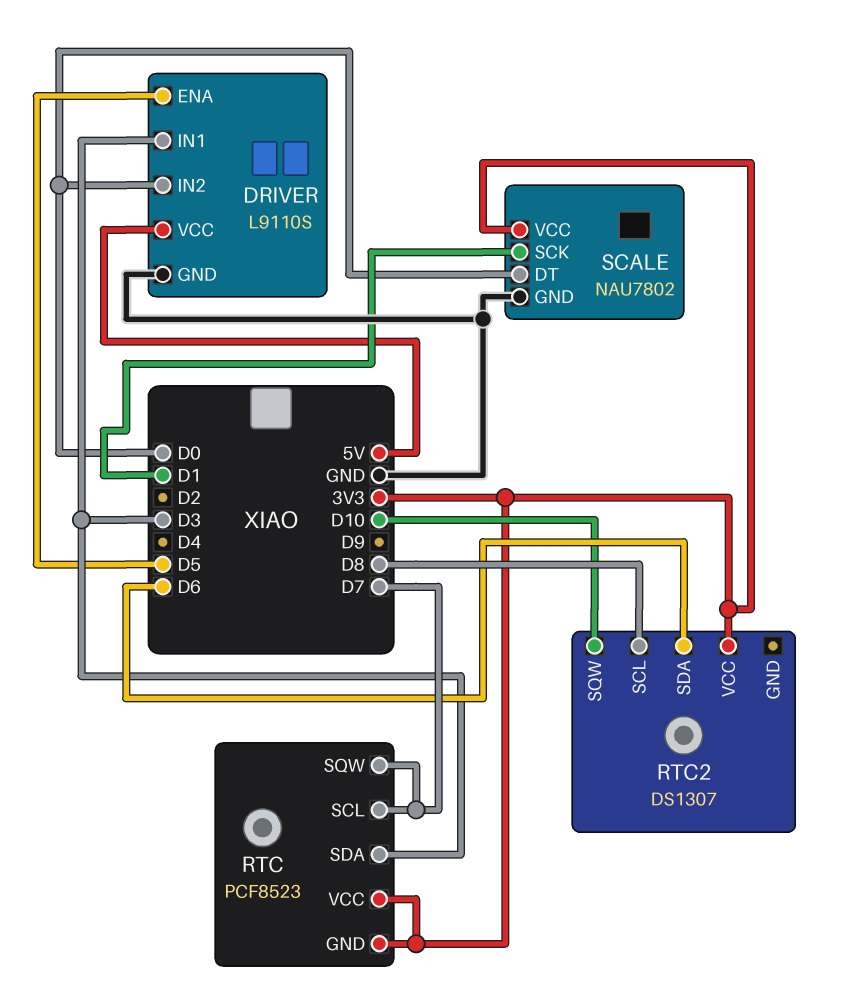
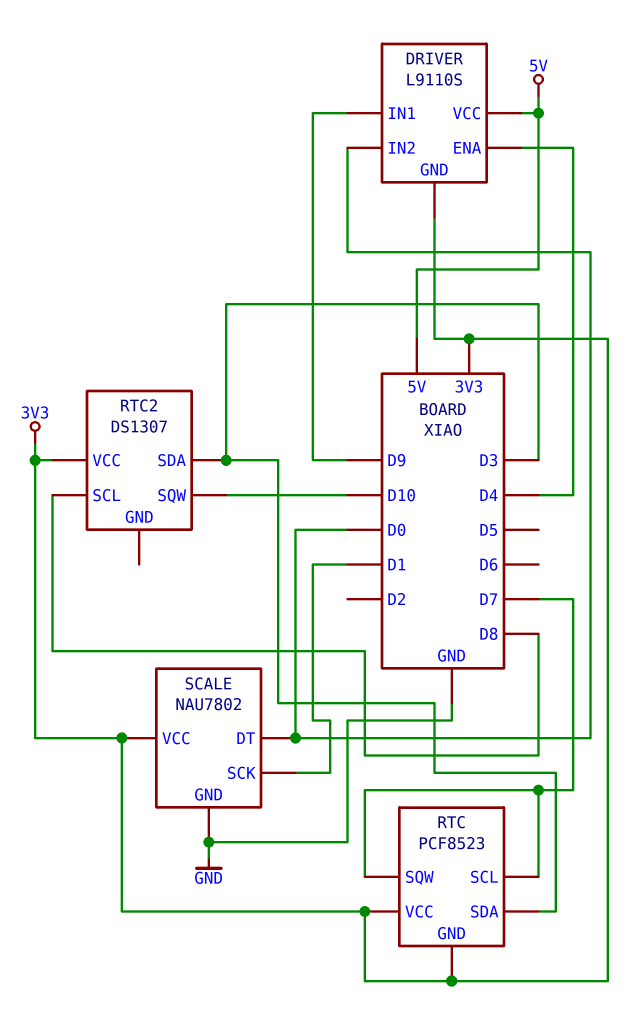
DRIVER pin ENA: D5 -> D4
DRIVER pin GND: GND -> 3V3
DRIVER pin IN1: D3 -> D9
RTC2 pin SDA: D6 -> D3

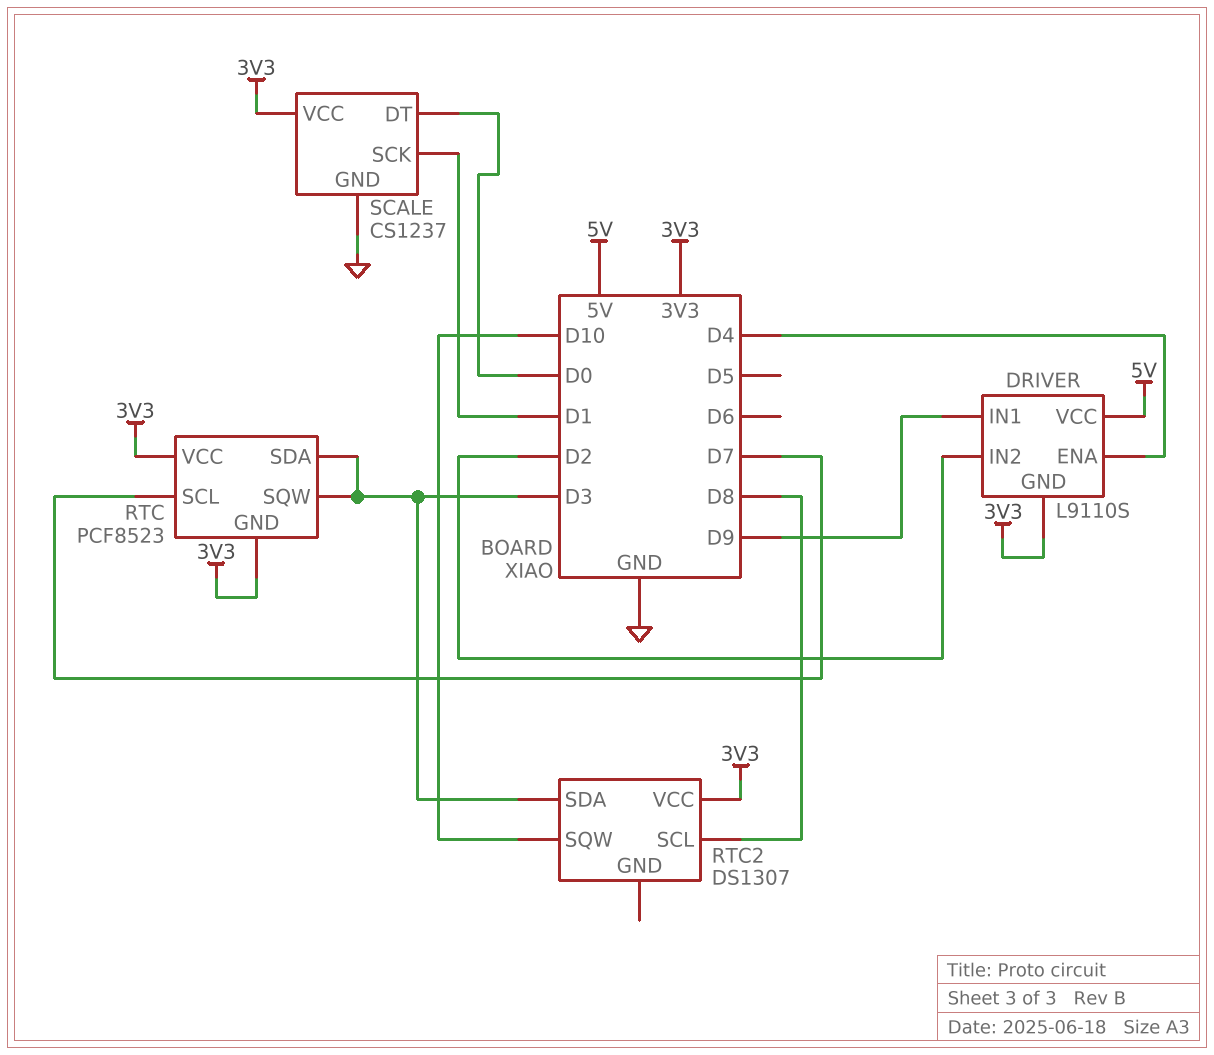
DRIVER pin IN2: D0 -> D2
RTC pin SQW: D7 -> D3
SCALE: NAU7802 -> CS1237

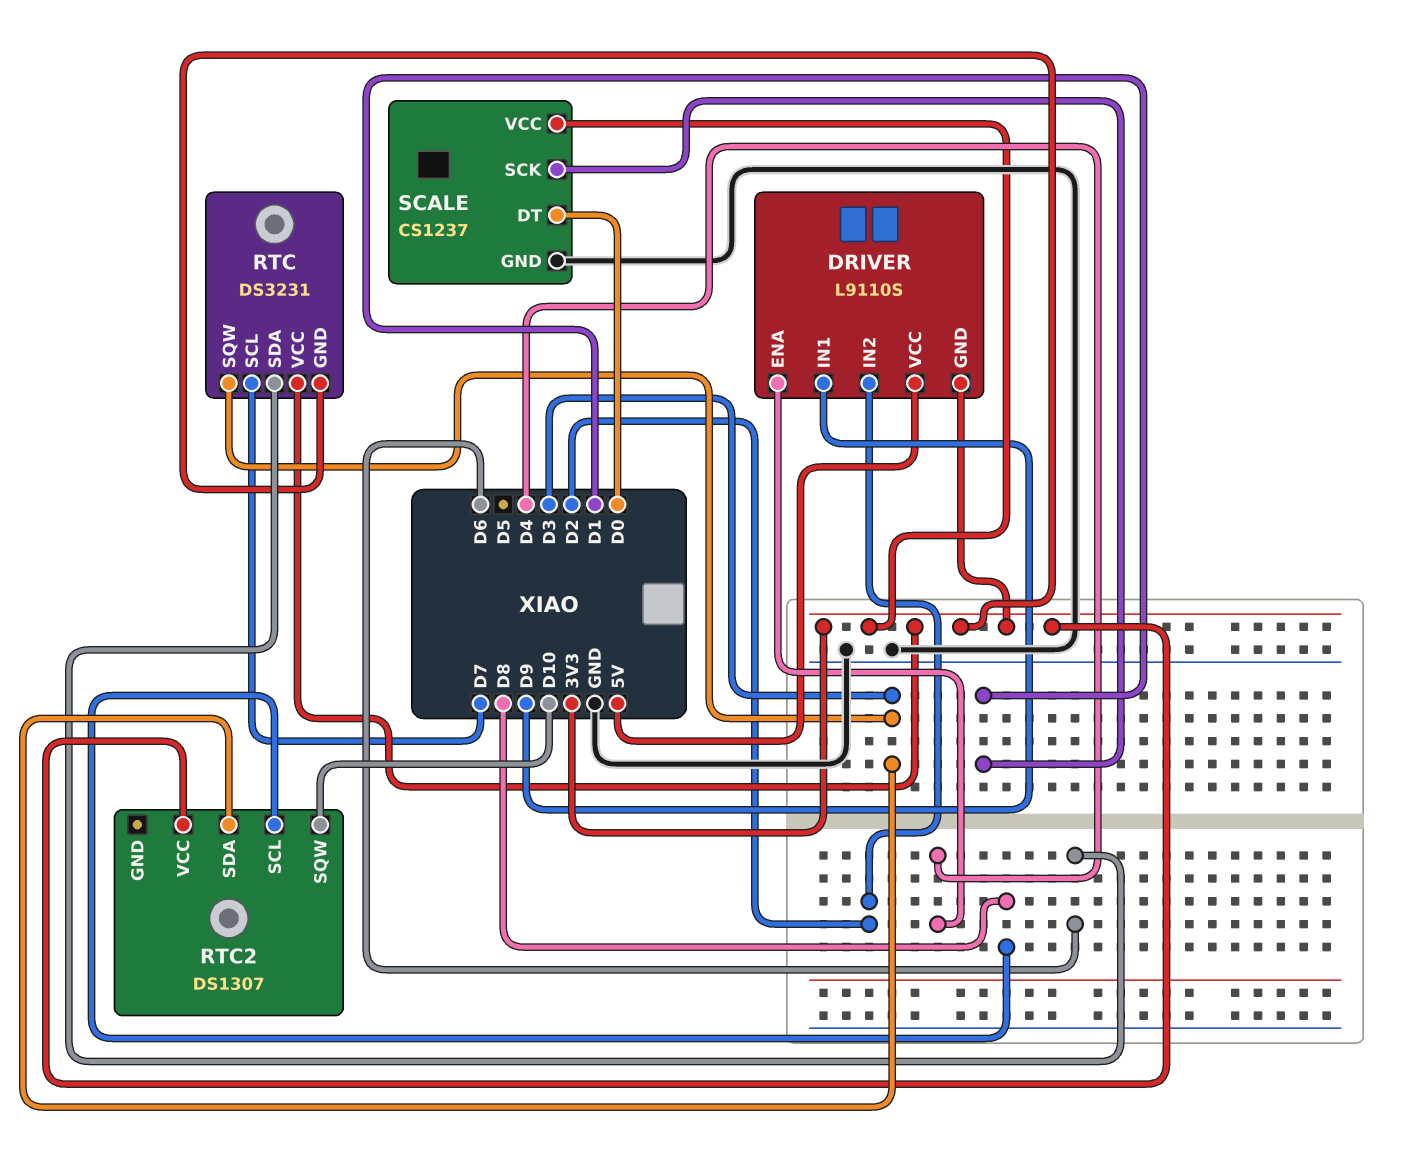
RTC: PCF8523 -> DS3231
RTC pin SDA: D3 -> D6

